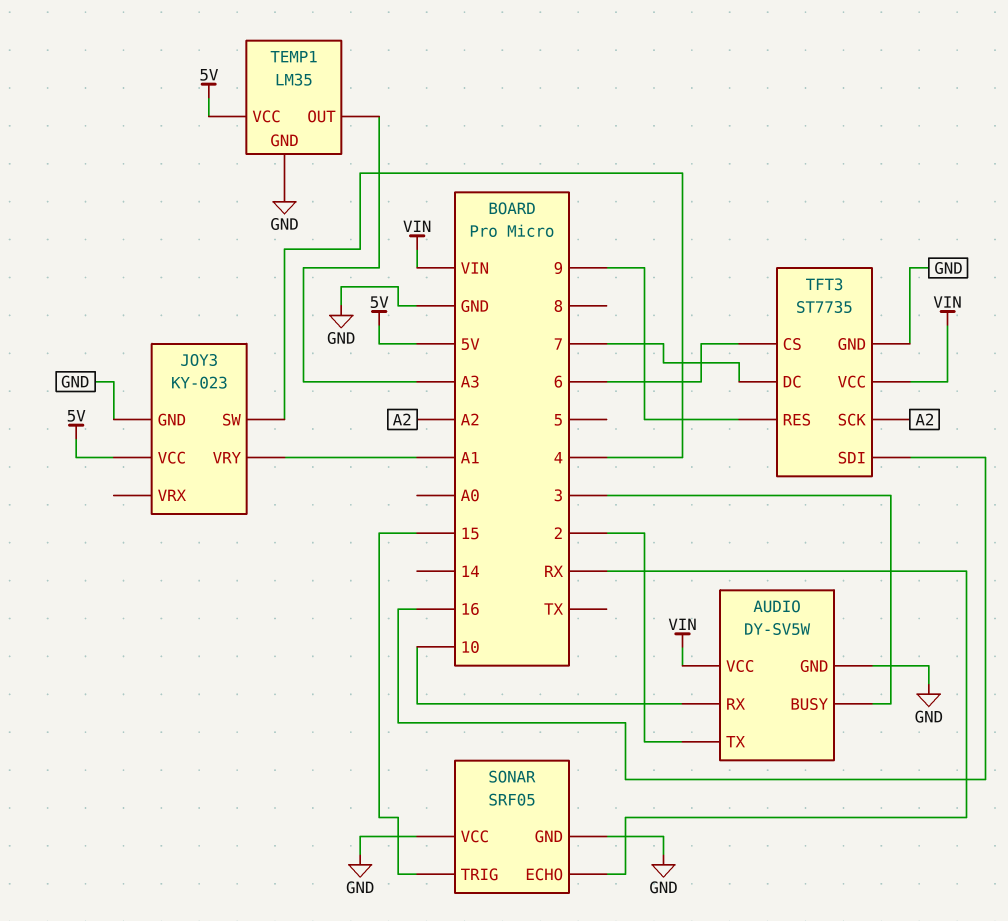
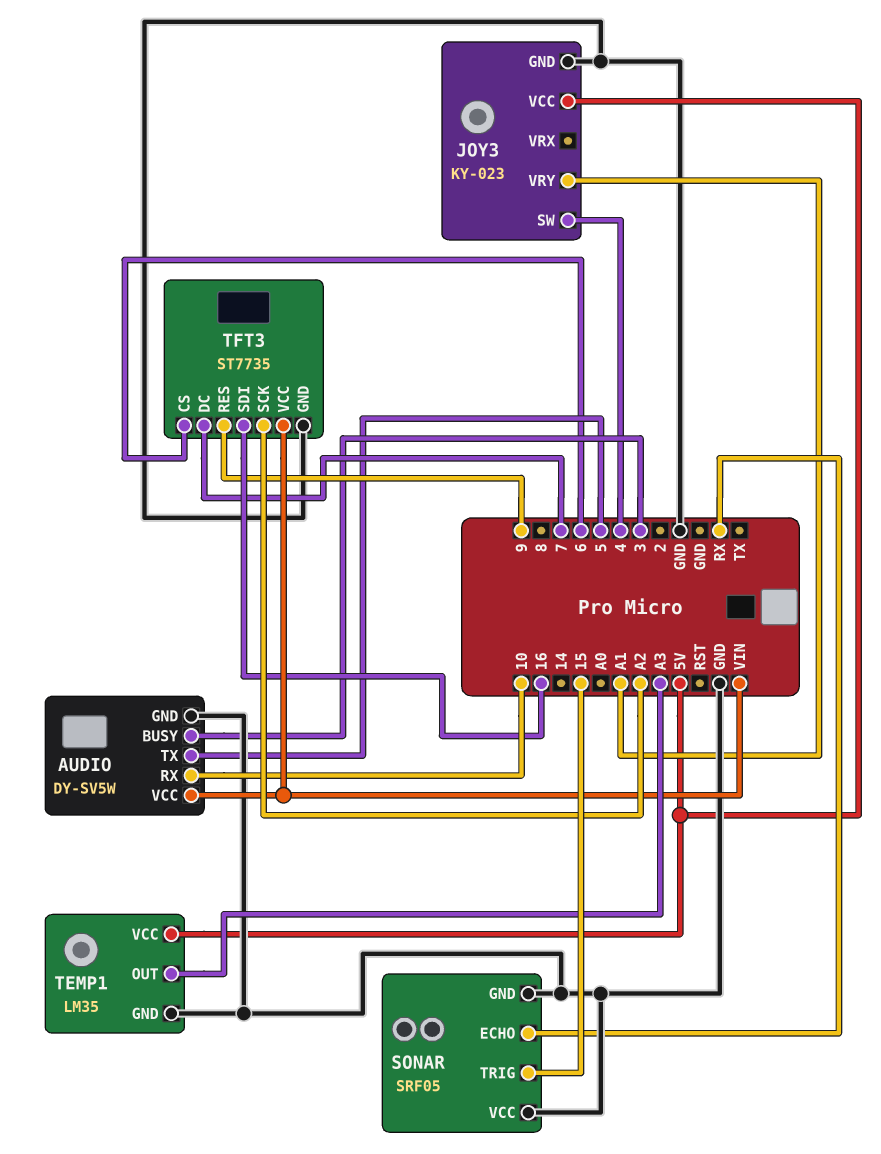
AUDIO pin TX: 2 -> 5

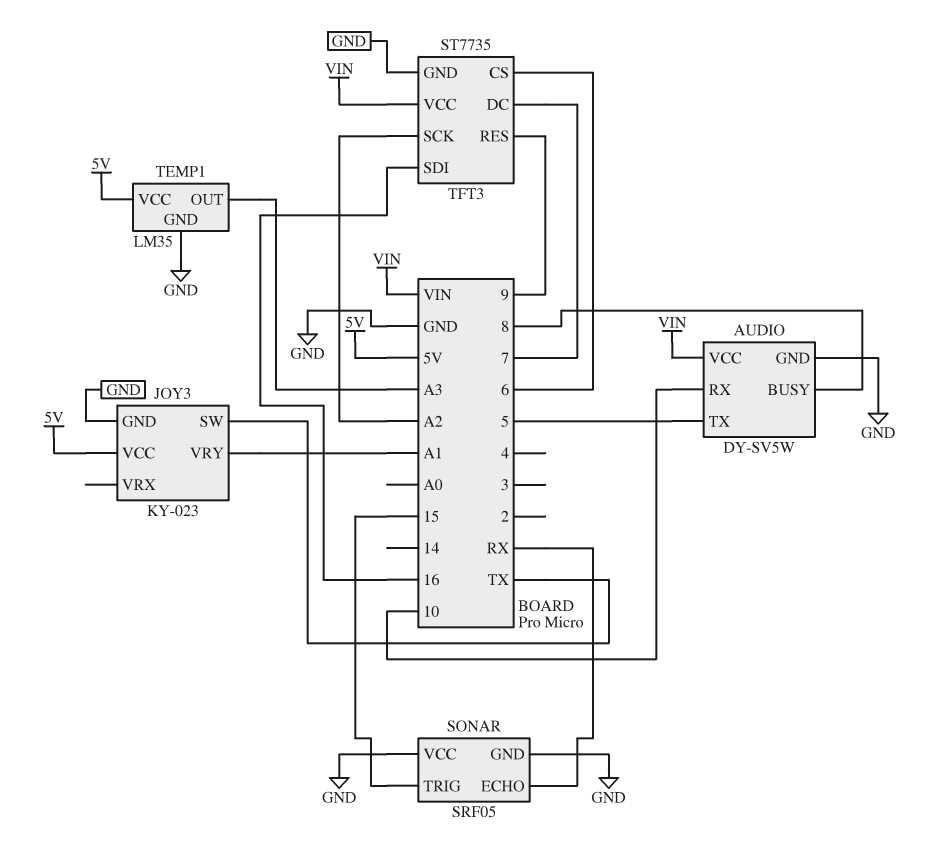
AUDIO pin BUSY: 3 -> 8
JOY3 pin SW: 4 -> TX

